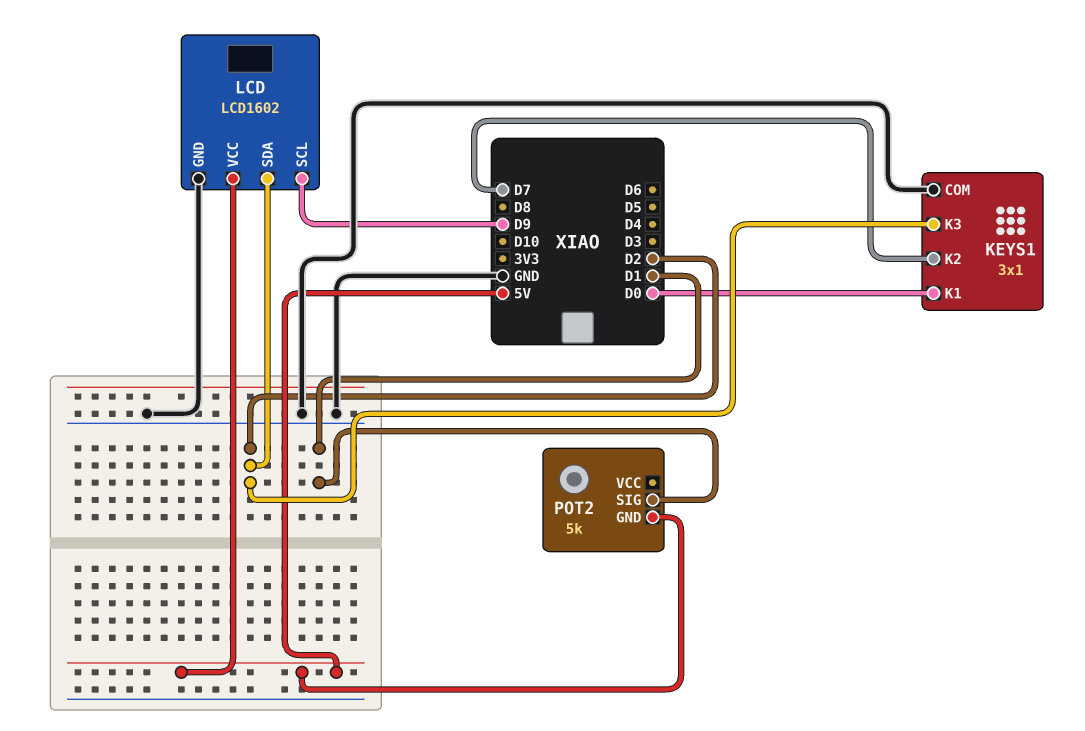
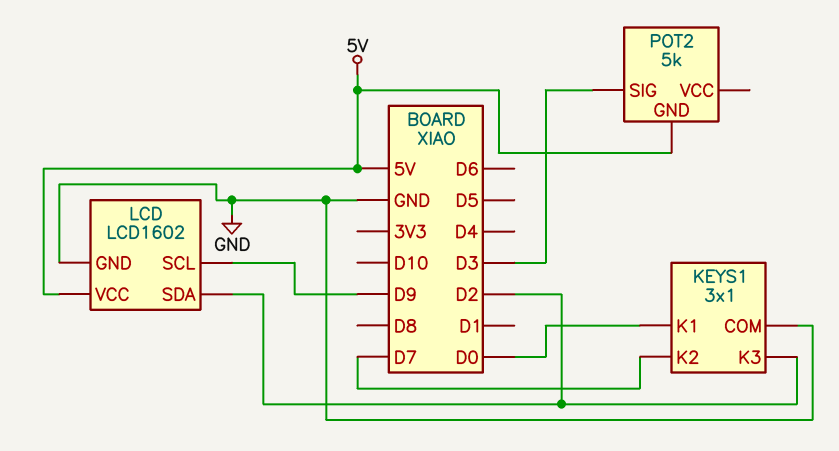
POT2 pin SIG: D1 -> D3

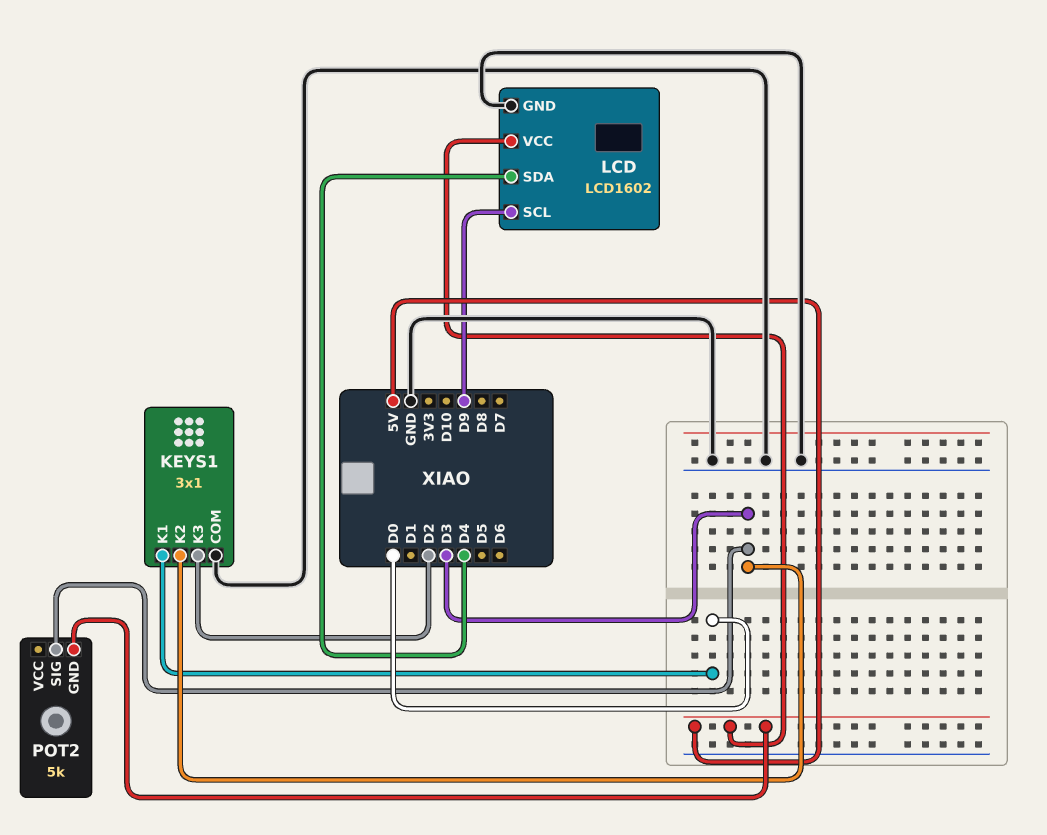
KEYS1 pin K2: D7 -> D3
LCD pin SDA: D2 -> D4

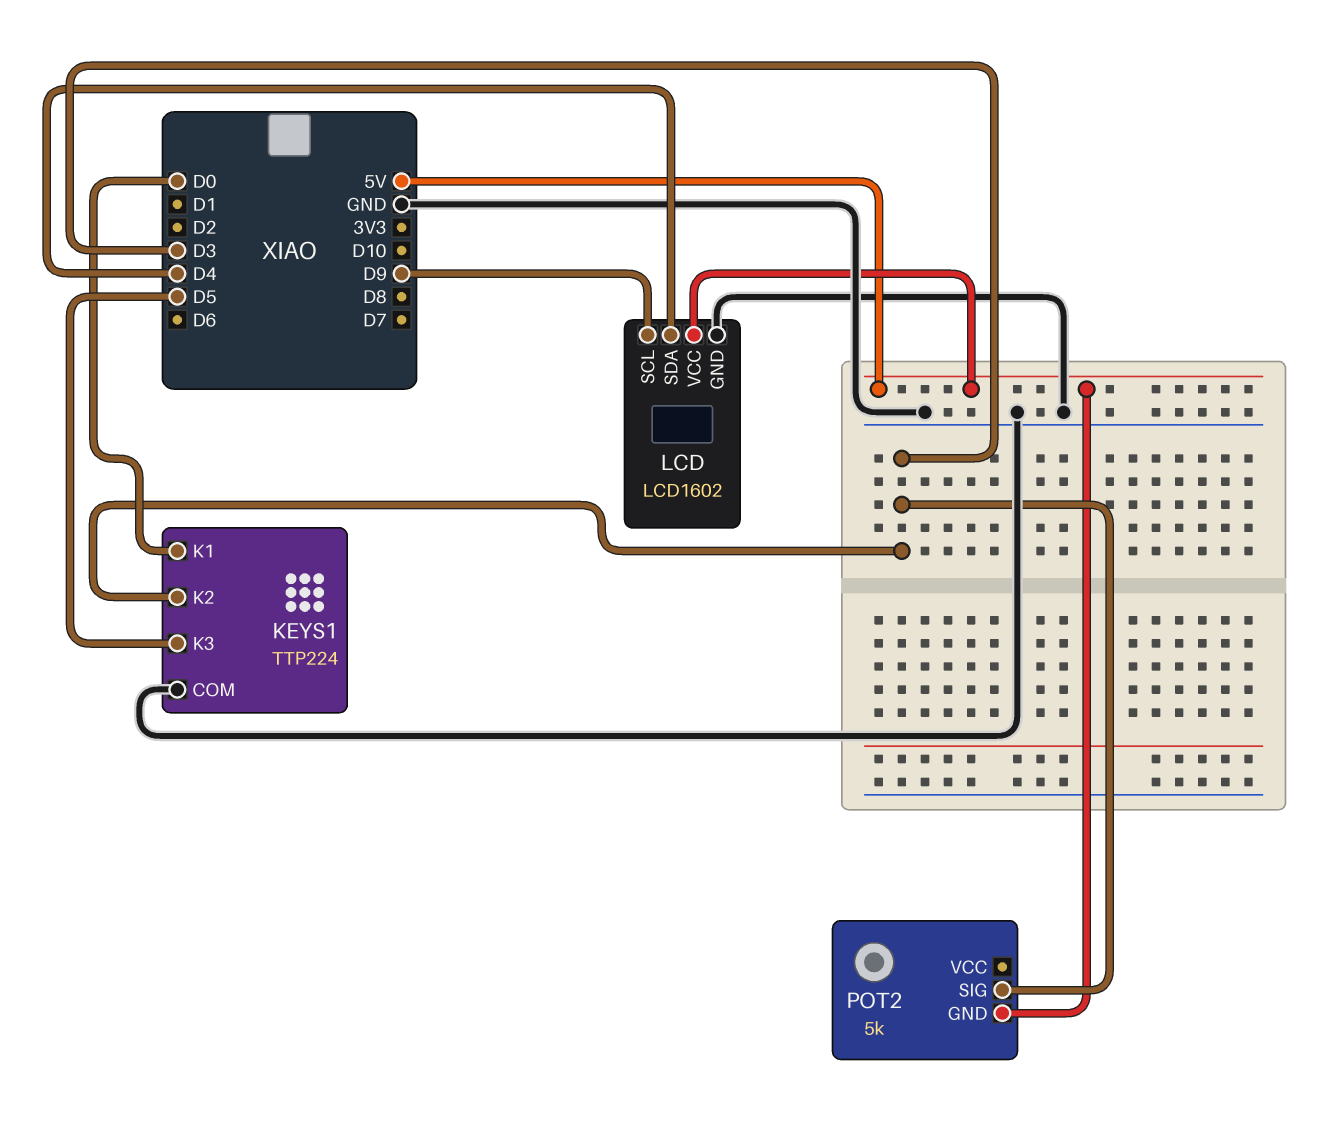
KEYS1: 3x1 -> TTP224
KEYS1 pin K3: D2 -> D5

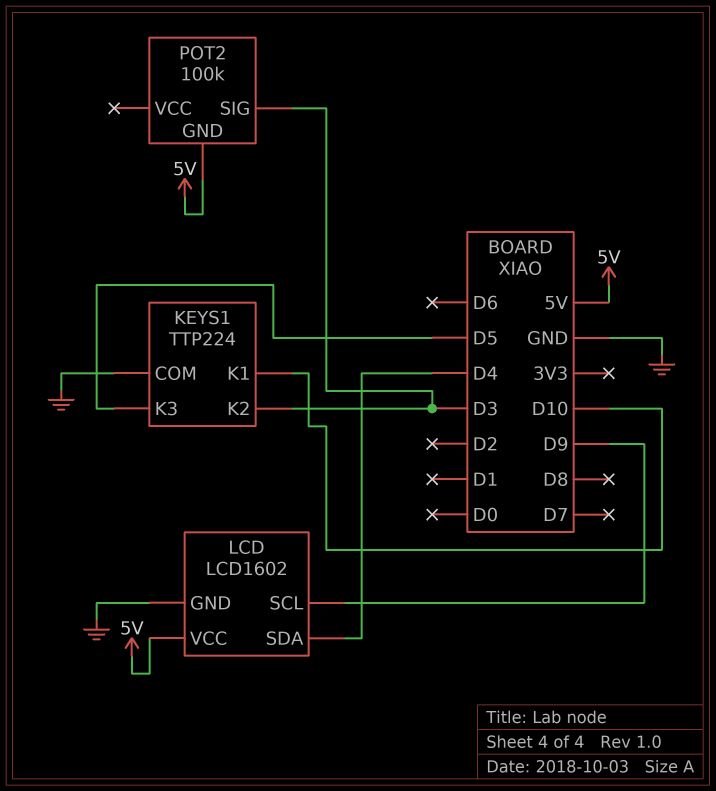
KEYS1 pin K1: D0 -> D10
POT2: 5k -> 100k

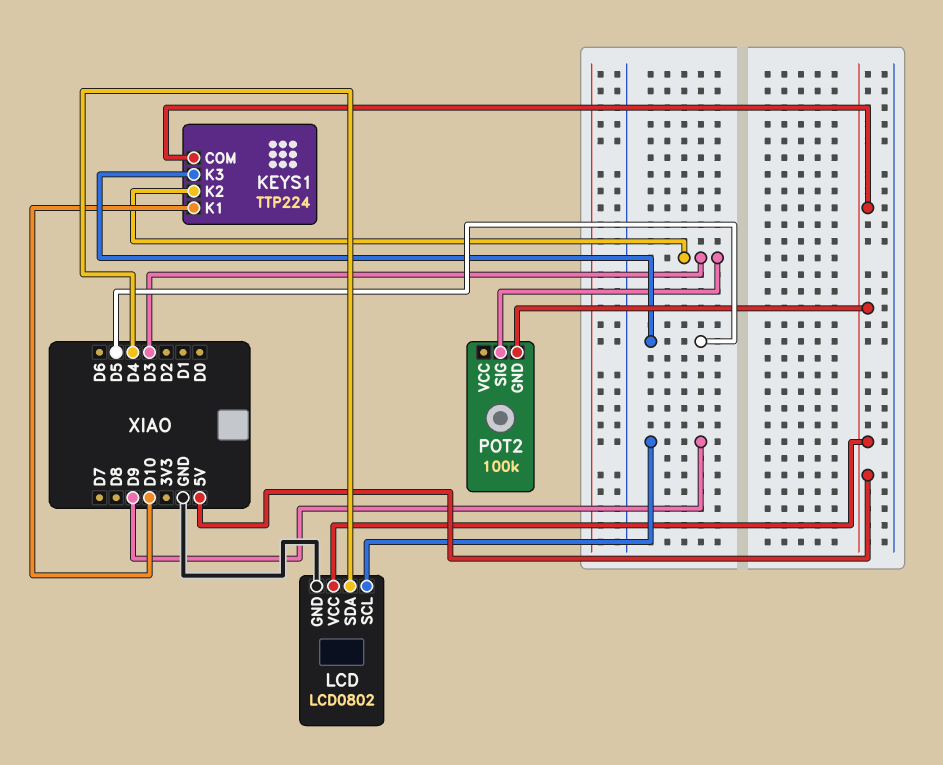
KEYS1 pin COM: GND -> 5V
LCD: LCD1602 -> LCD0802

